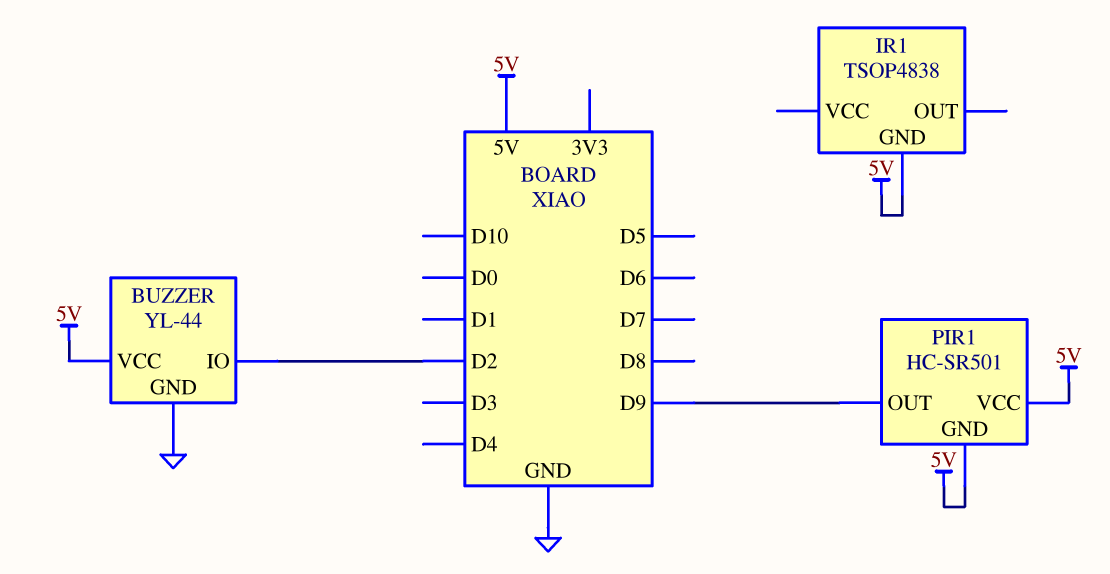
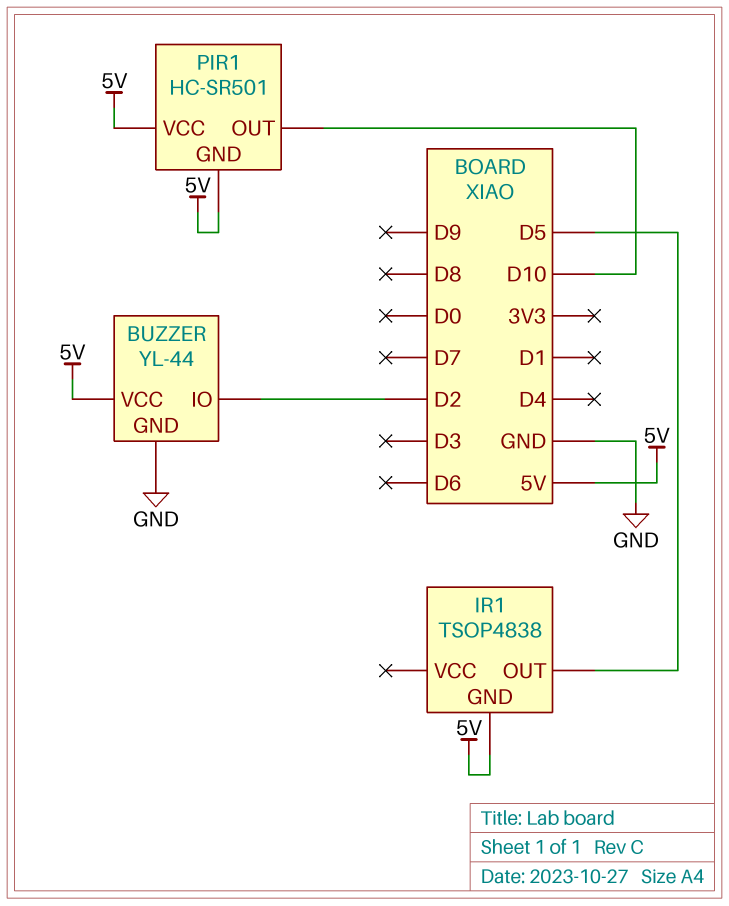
IR1 pin OUT: none -> D5
PIR1 pin OUT: D9 -> D10

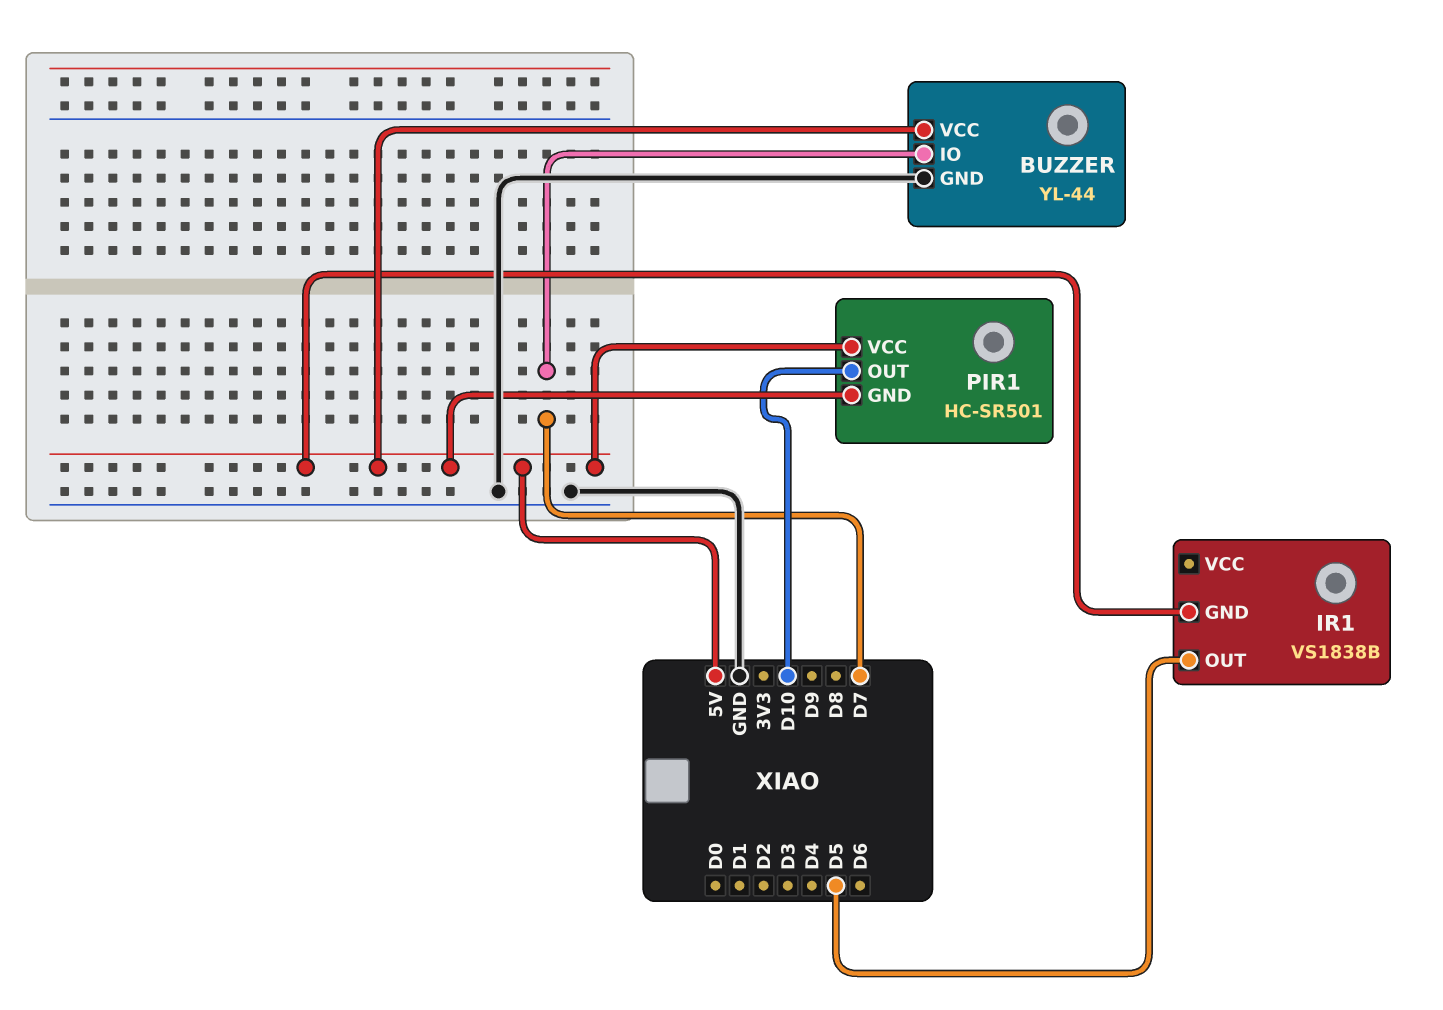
BUZZER pin IO: D2 -> D7
IR1: TSOP4838 -> VS1838B

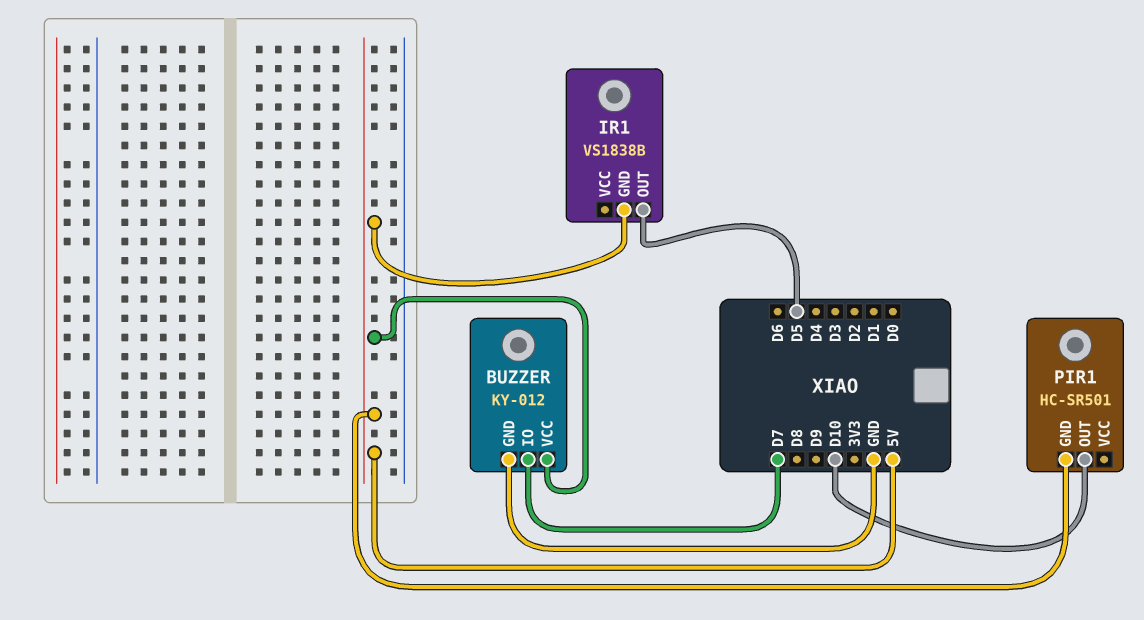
BUZZER: YL-44 -> KY-012
PIR1 pin VCC: 5V -> none

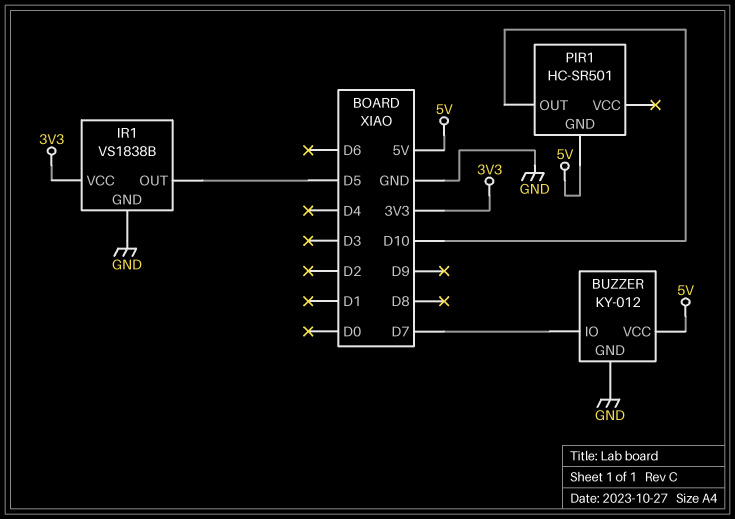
IR1 pin GND: 5V -> GND
IR1 pin VCC: none -> 3V3

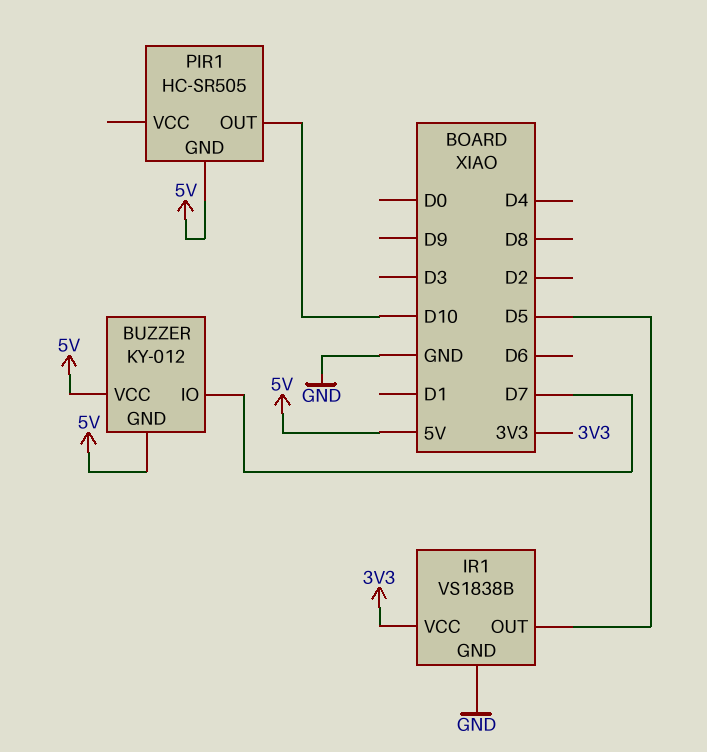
BUZZER pin GND: GND -> 5V
PIR1: HC-SR501 -> HC-SR505

